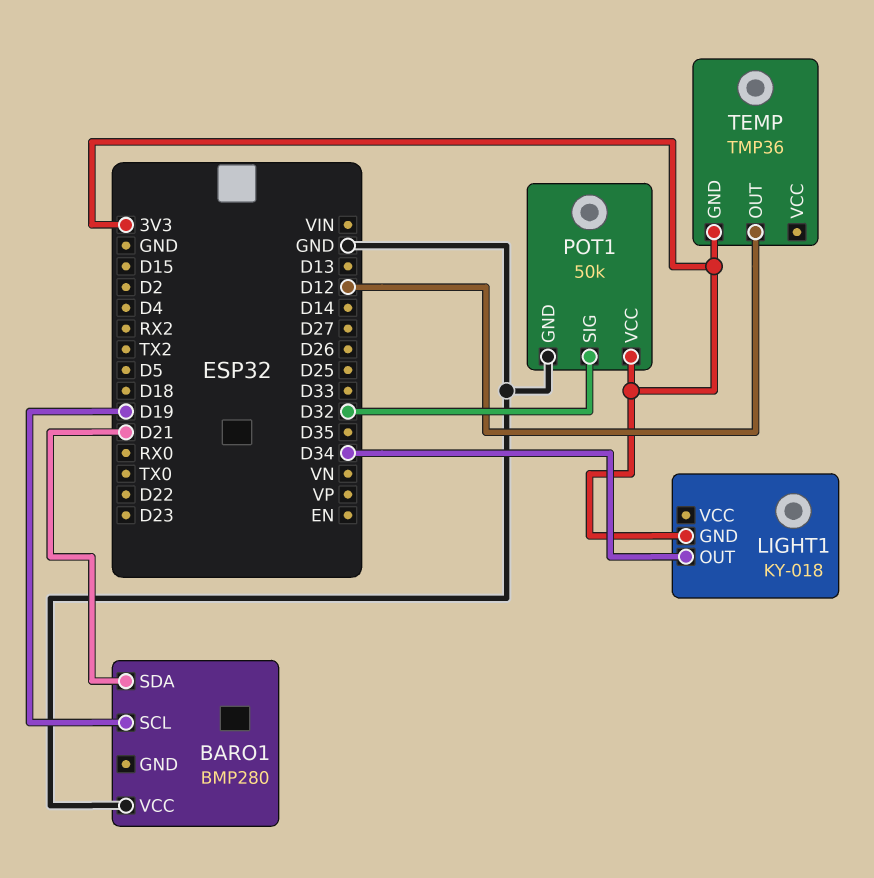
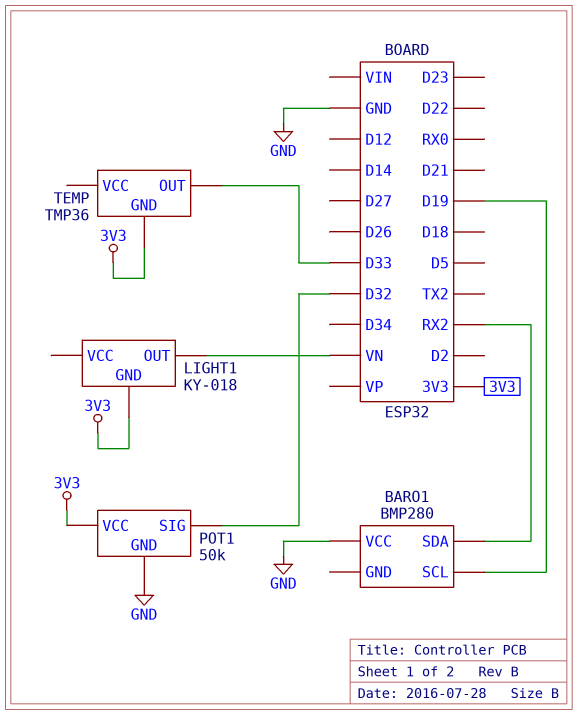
BARO1 pin SDA: D21 -> RX2
LIGHT1 pin OUT: D34 -> VN
TEMP pin OUT: D12 -> D33

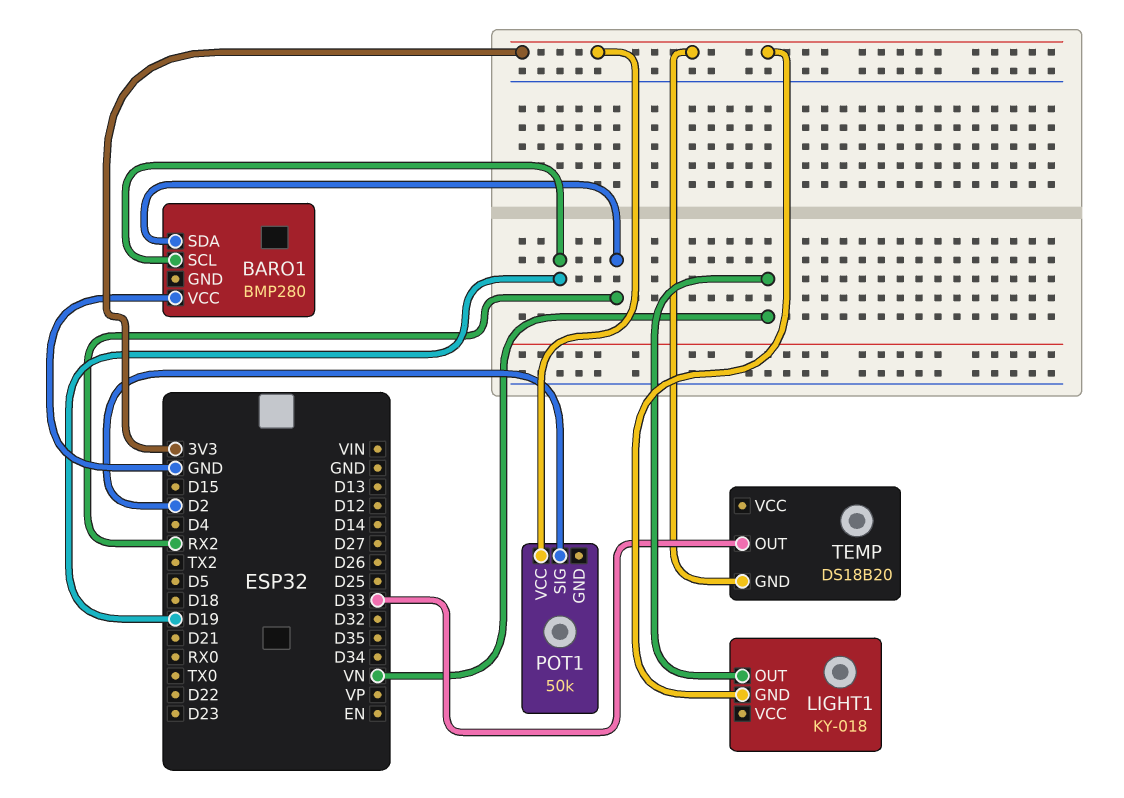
POT1 pin GND: GND -> none
POT1 pin SIG: D32 -> D2
TEMP: TMP36 -> DS18B20

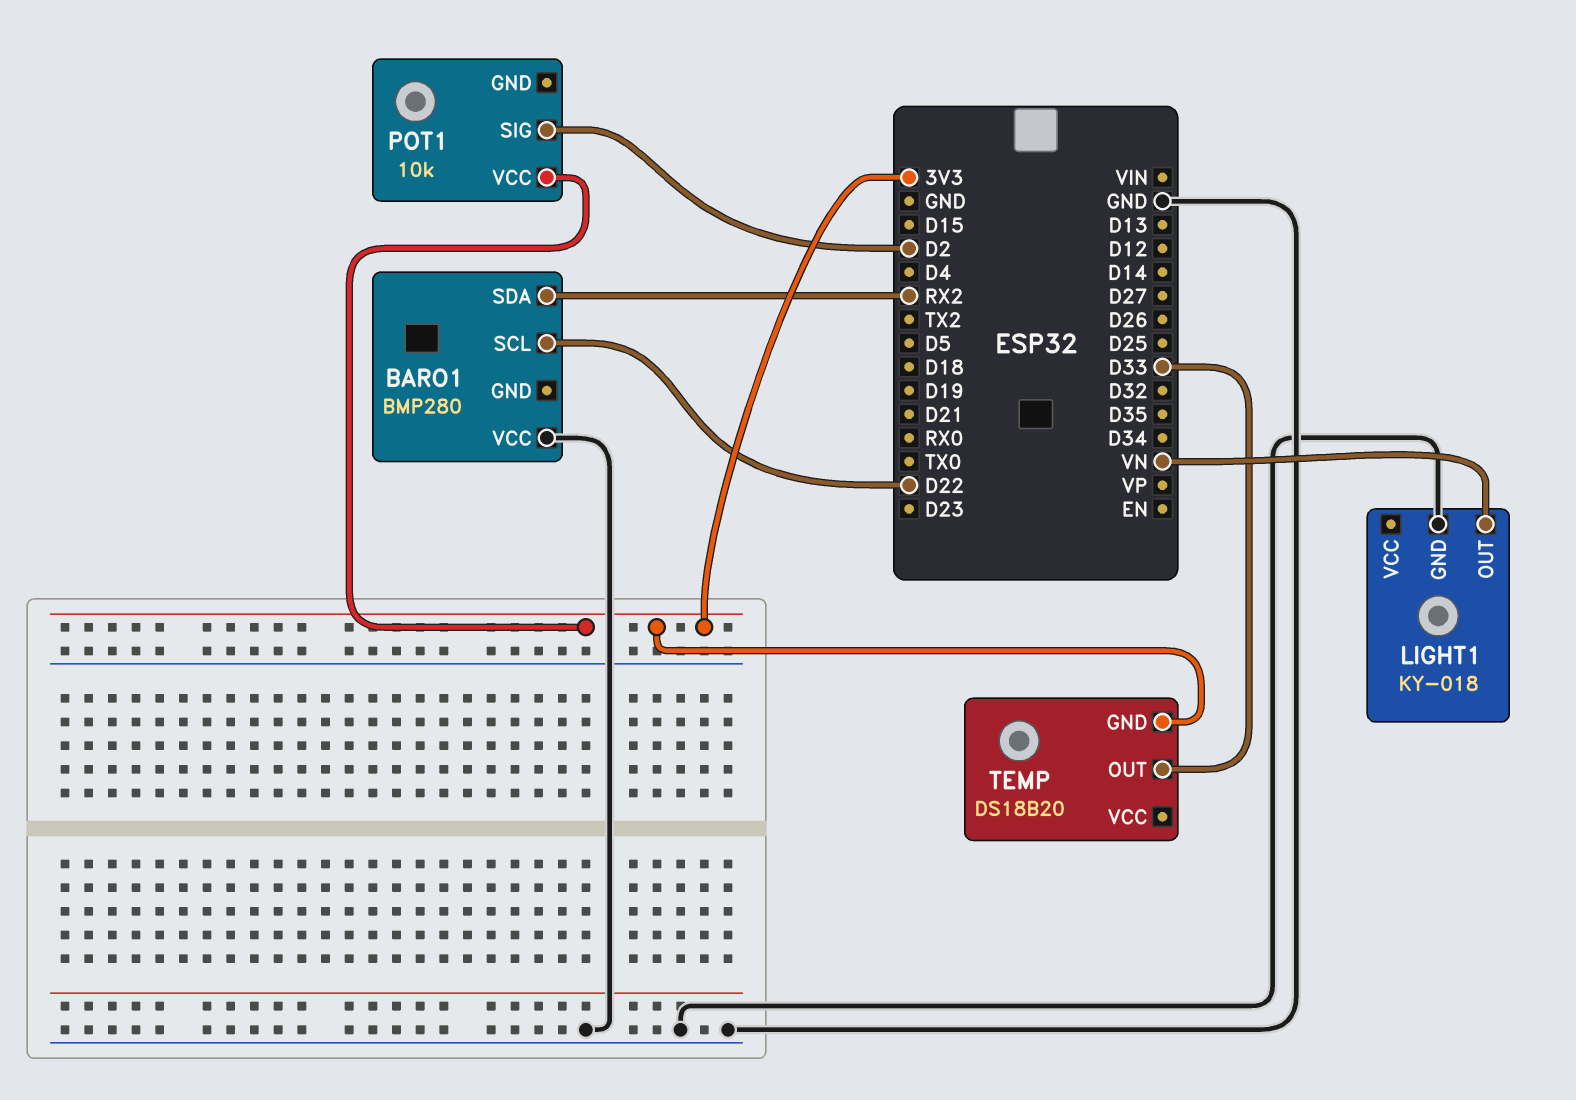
BARO1 pin SCL: D19 -> D22
LIGHT1 pin GND: 3V3 -> GND
POT1: 50k -> 10k

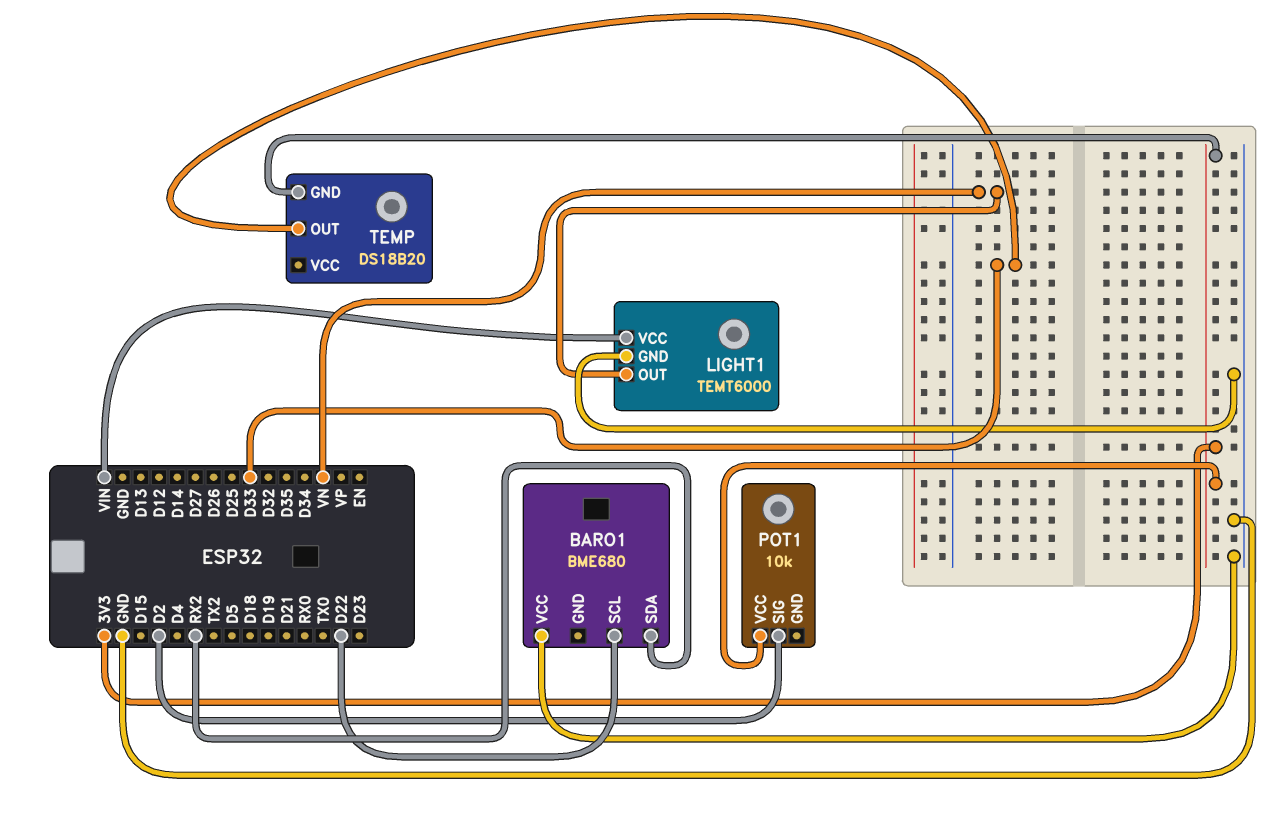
BARO1: BMP280 -> BME680
LIGHT1: KY-018 -> TEMT6000
LIGHT1 pin VCC: none -> VIN

